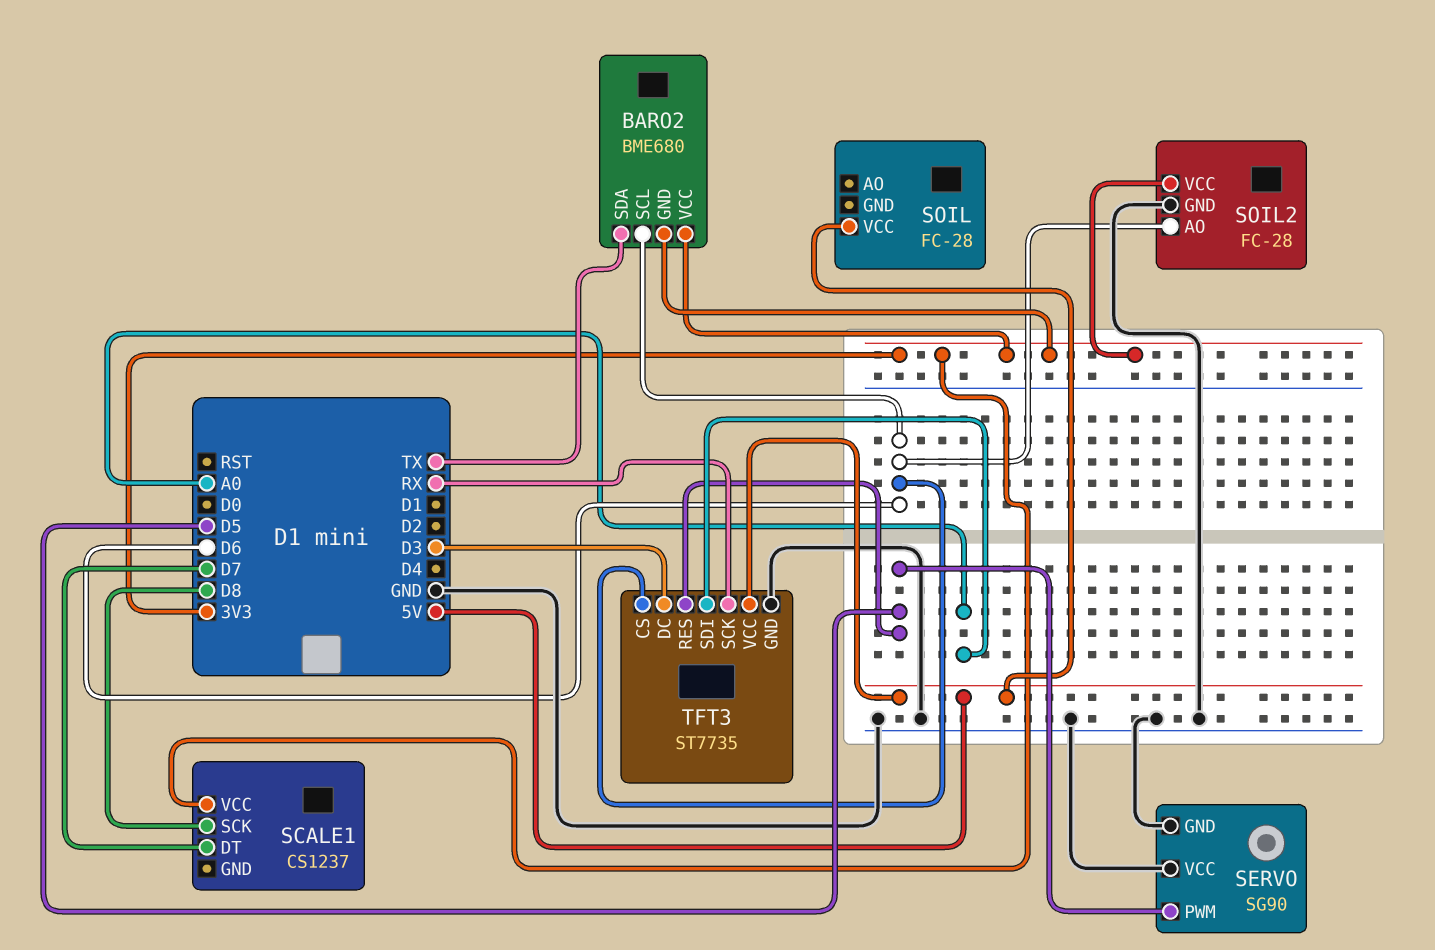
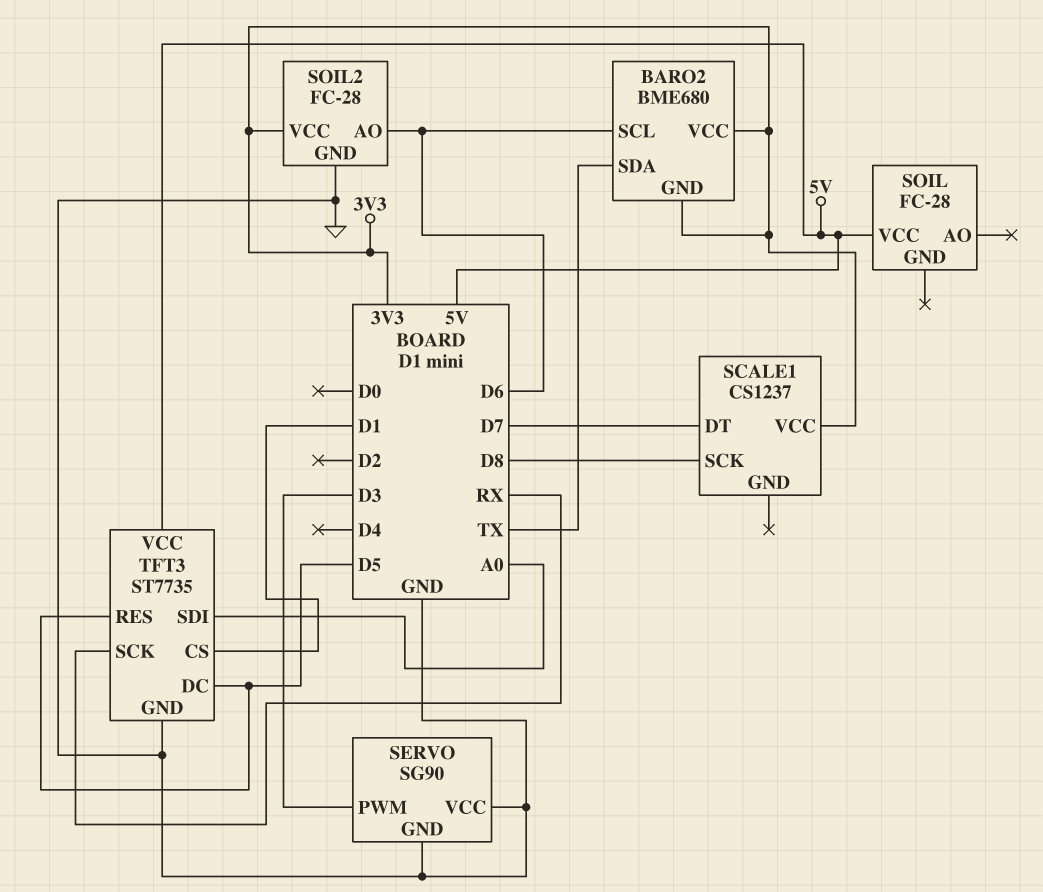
SERVO pin PWM: D5 -> D3
TFT3 pin CS: D6 -> D1
TFT3 pin DC: D3 -> D5

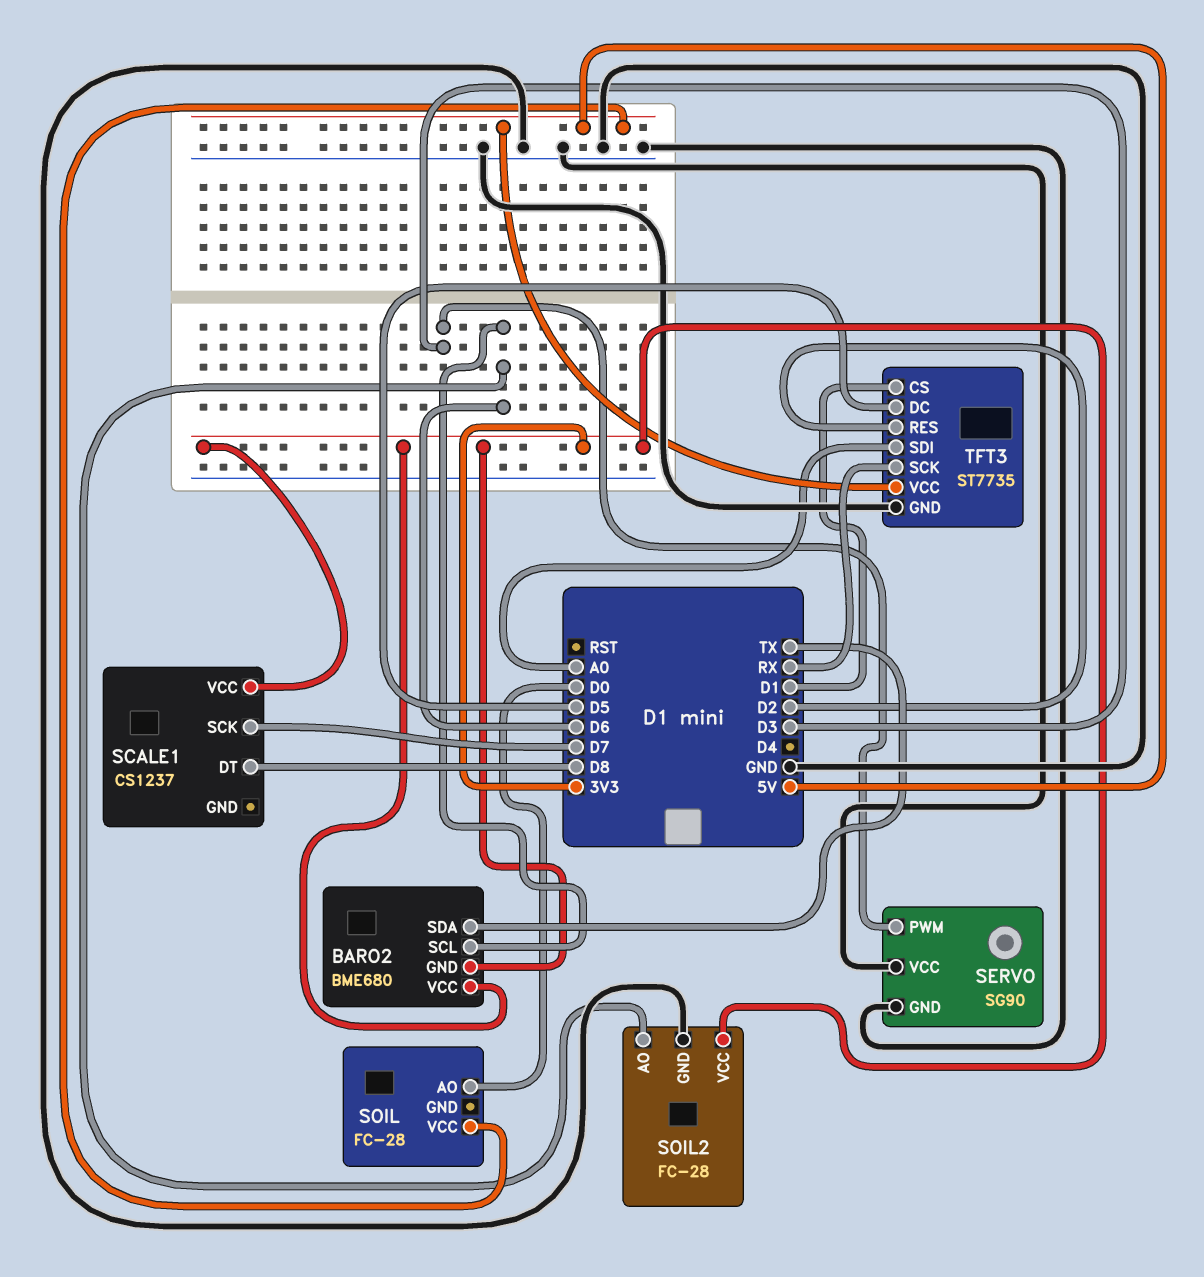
SCALE1 pin DT: D7 -> D8
SCALE1 pin SCK: D8 -> D7
SOIL pin AO: none -> D0
TFT3 pin RES: D5 -> D2

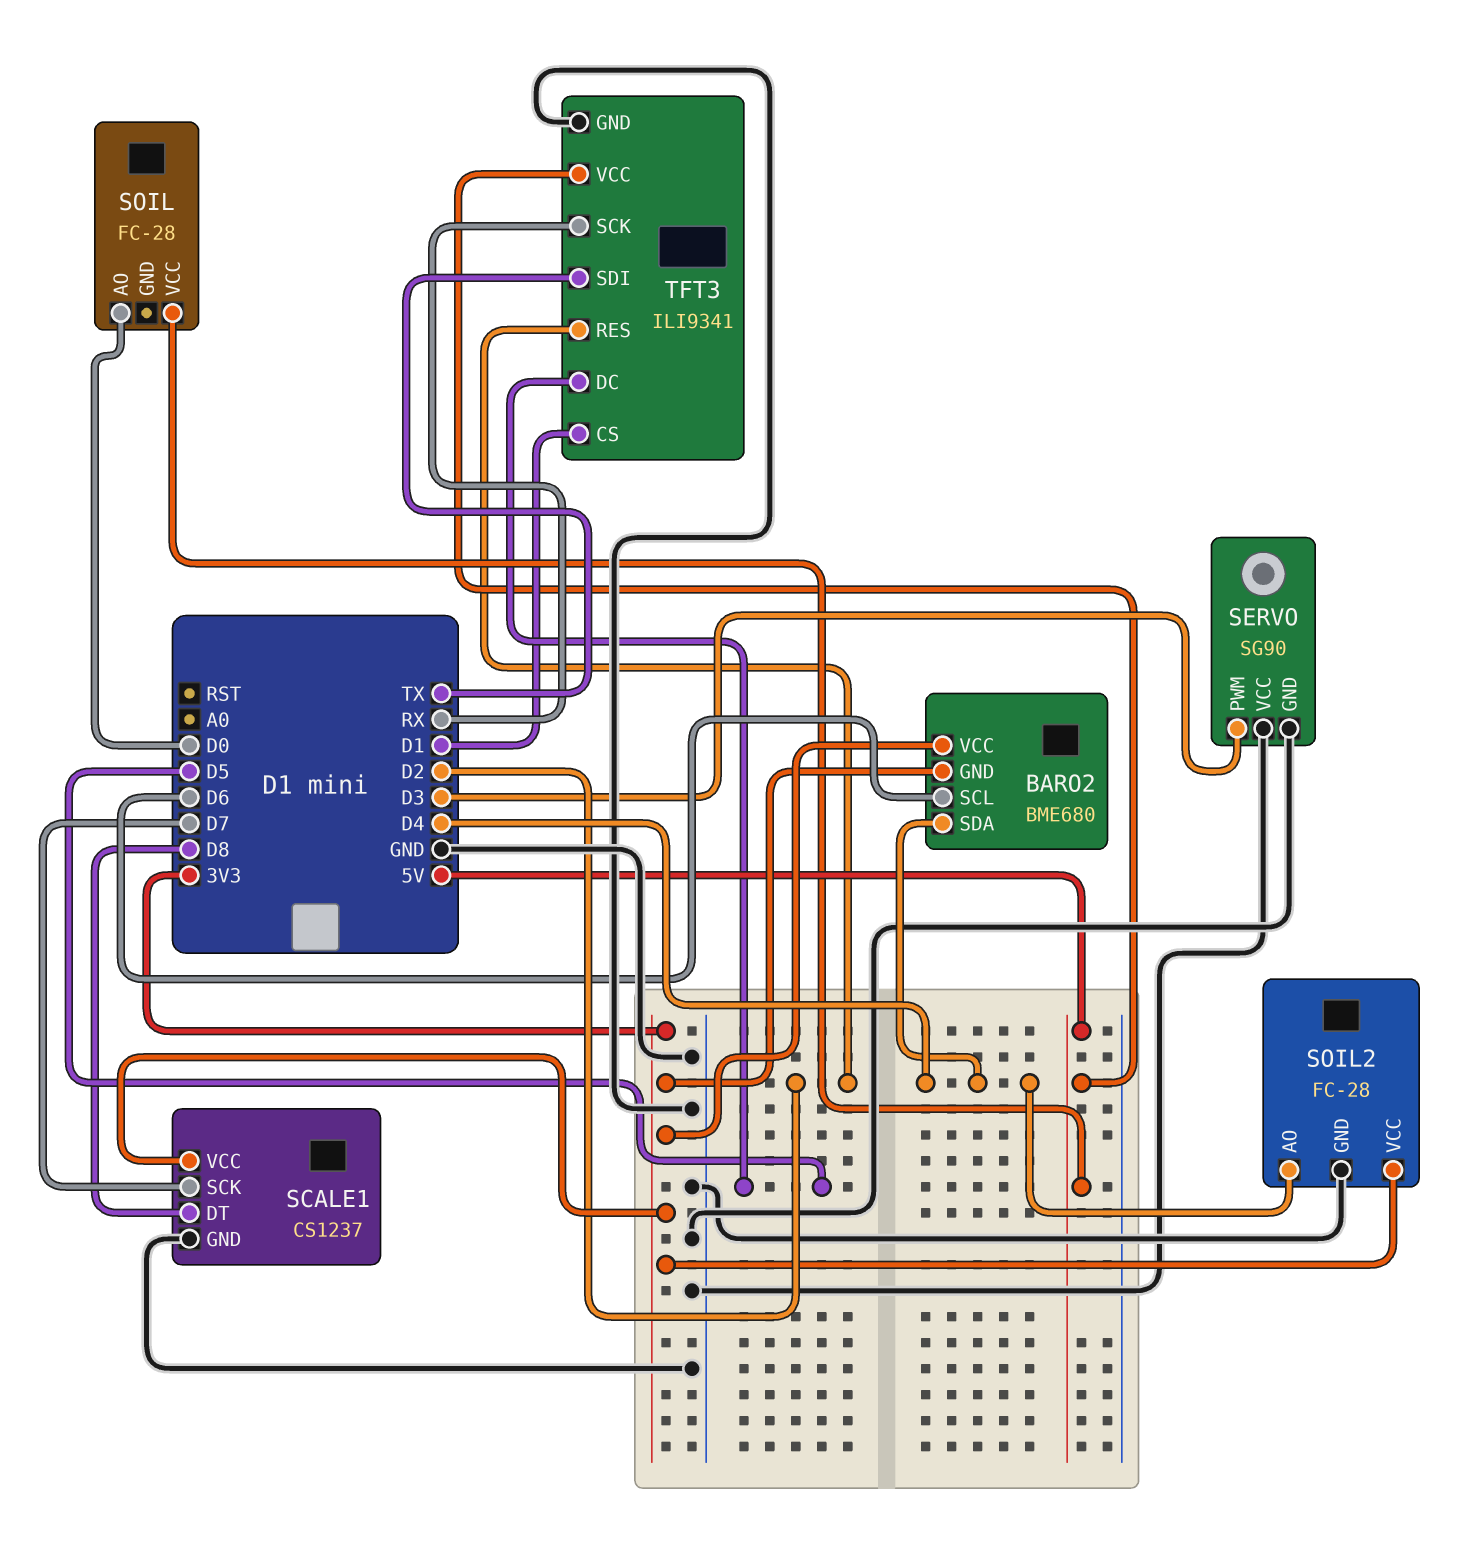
BARO2 pin SDA: TX -> D4
SCALE1 pin GND: none -> GND
SOIL2 pin AO: D6 -> D4
TFT3: ST7735 -> ILI9341
TFT3 pin SDI: A0 -> TX

